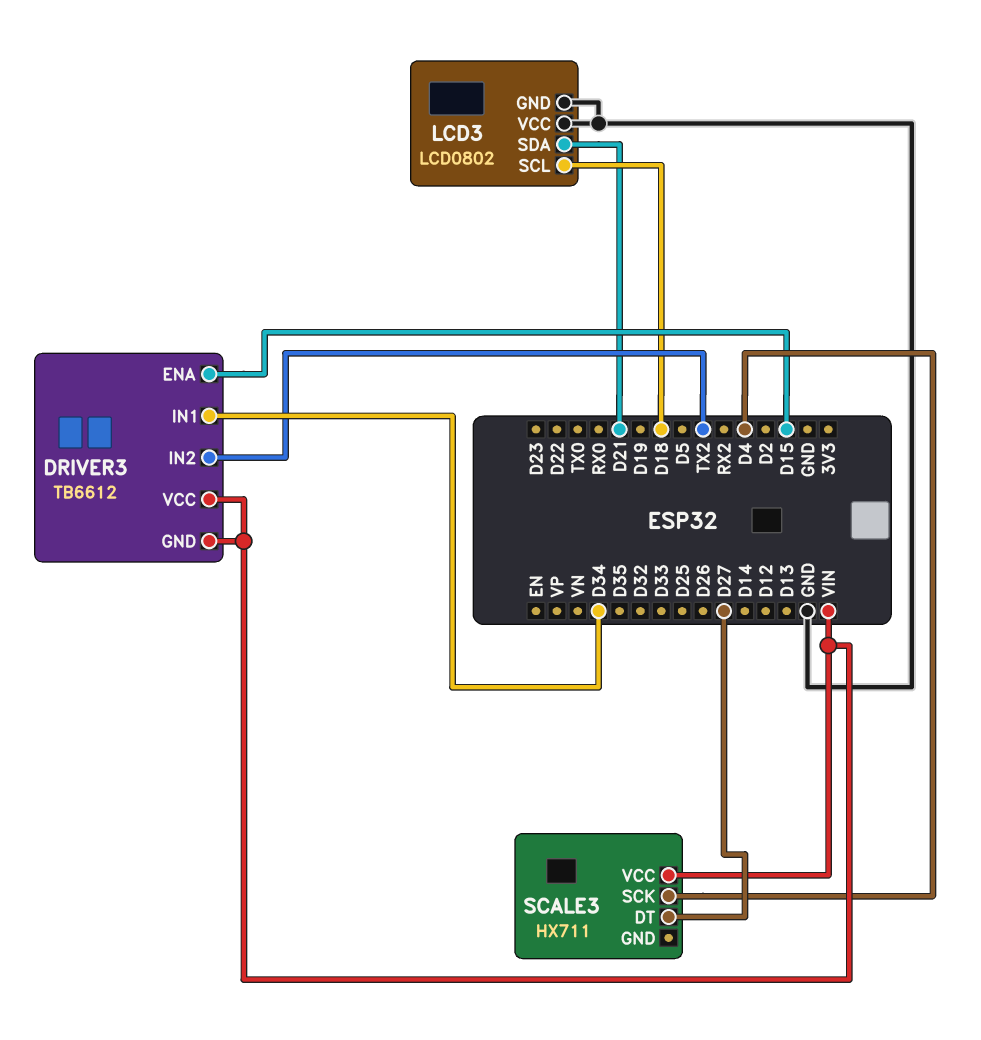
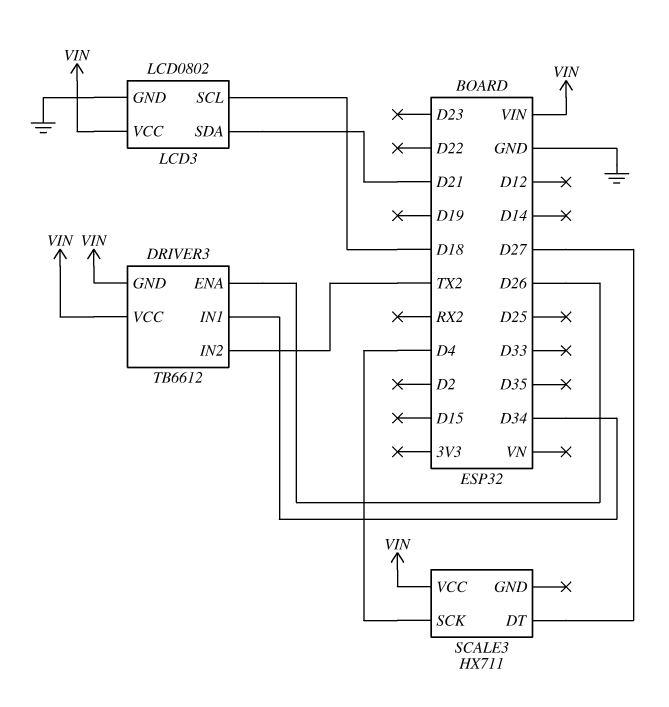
DRIVER3 pin ENA: D15 -> D26
LCD3 pin VCC: GND -> VIN

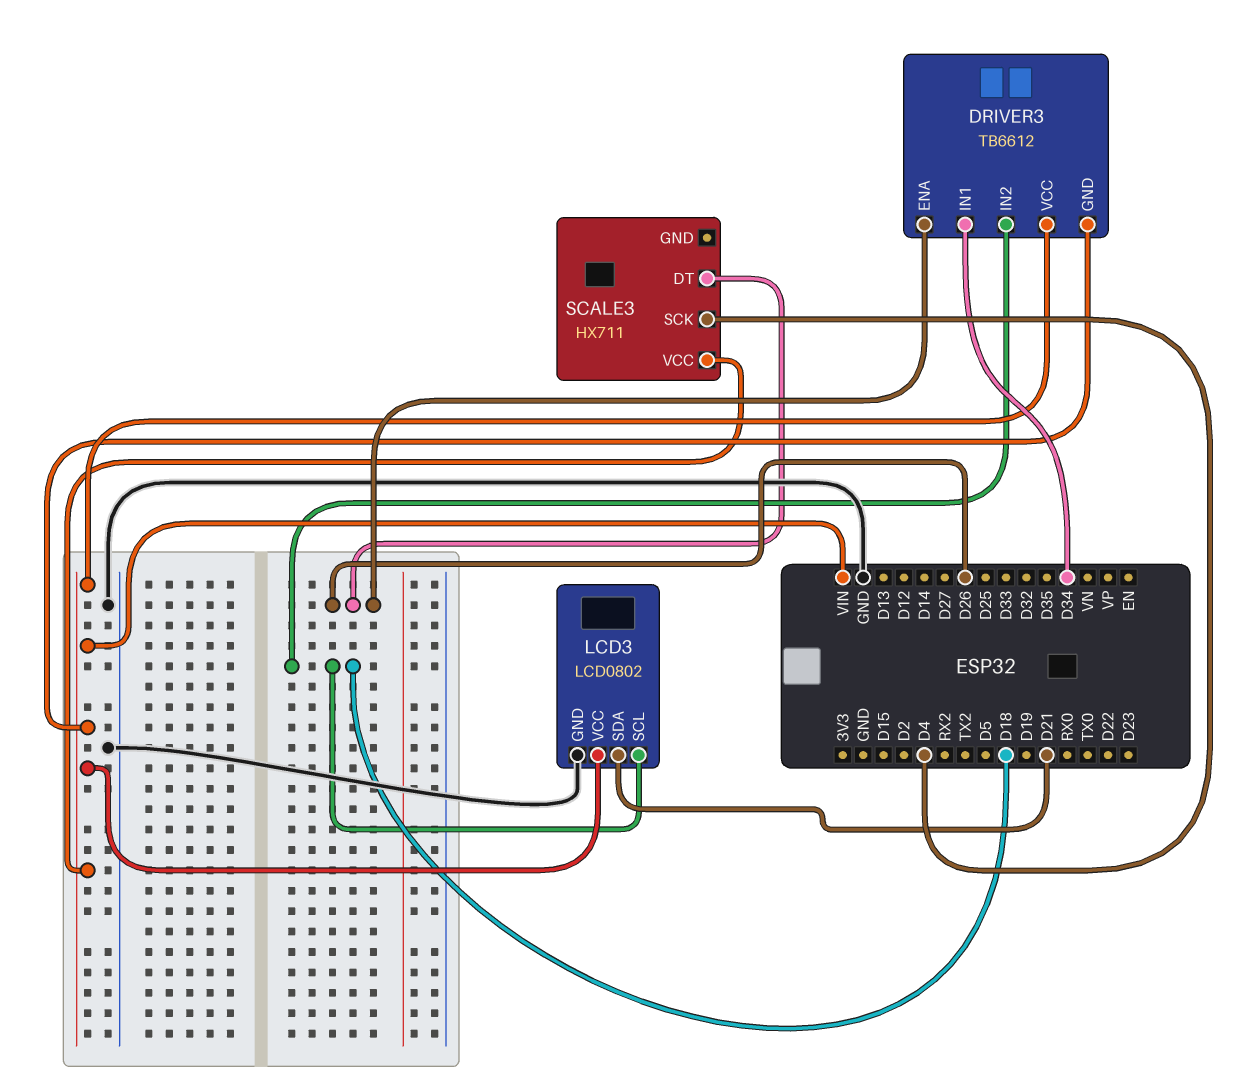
DRIVER3 pin IN2: TX2 -> D18
SCALE3 pin DT: D27 -> D26

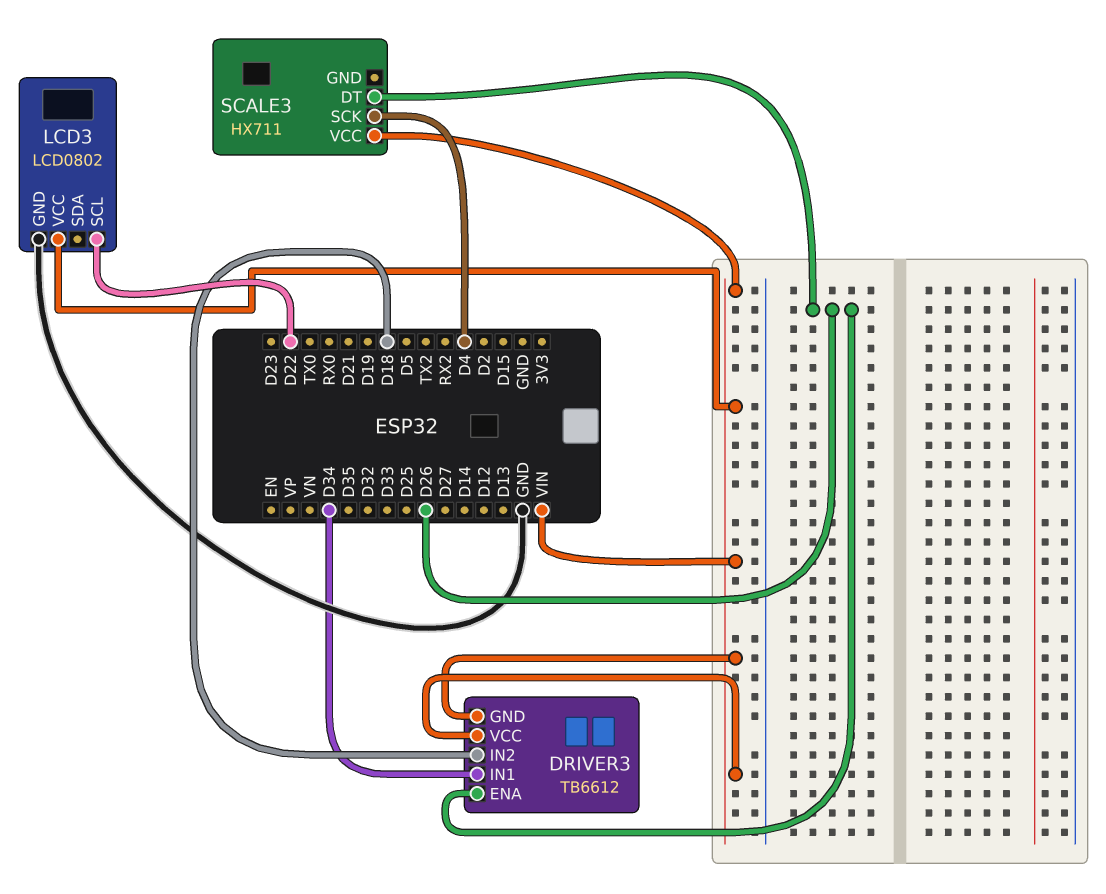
LCD3 pin SCL: D18 -> D22
LCD3 pin SDA: D21 -> none

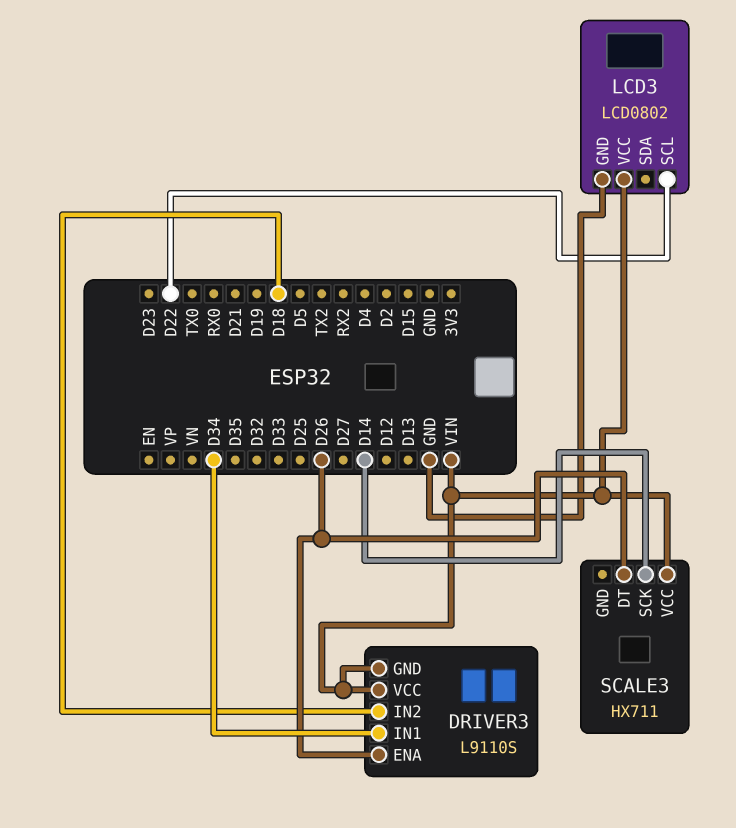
DRIVER3: TB6612 -> L9110S
SCALE3 pin SCK: D4 -> D14

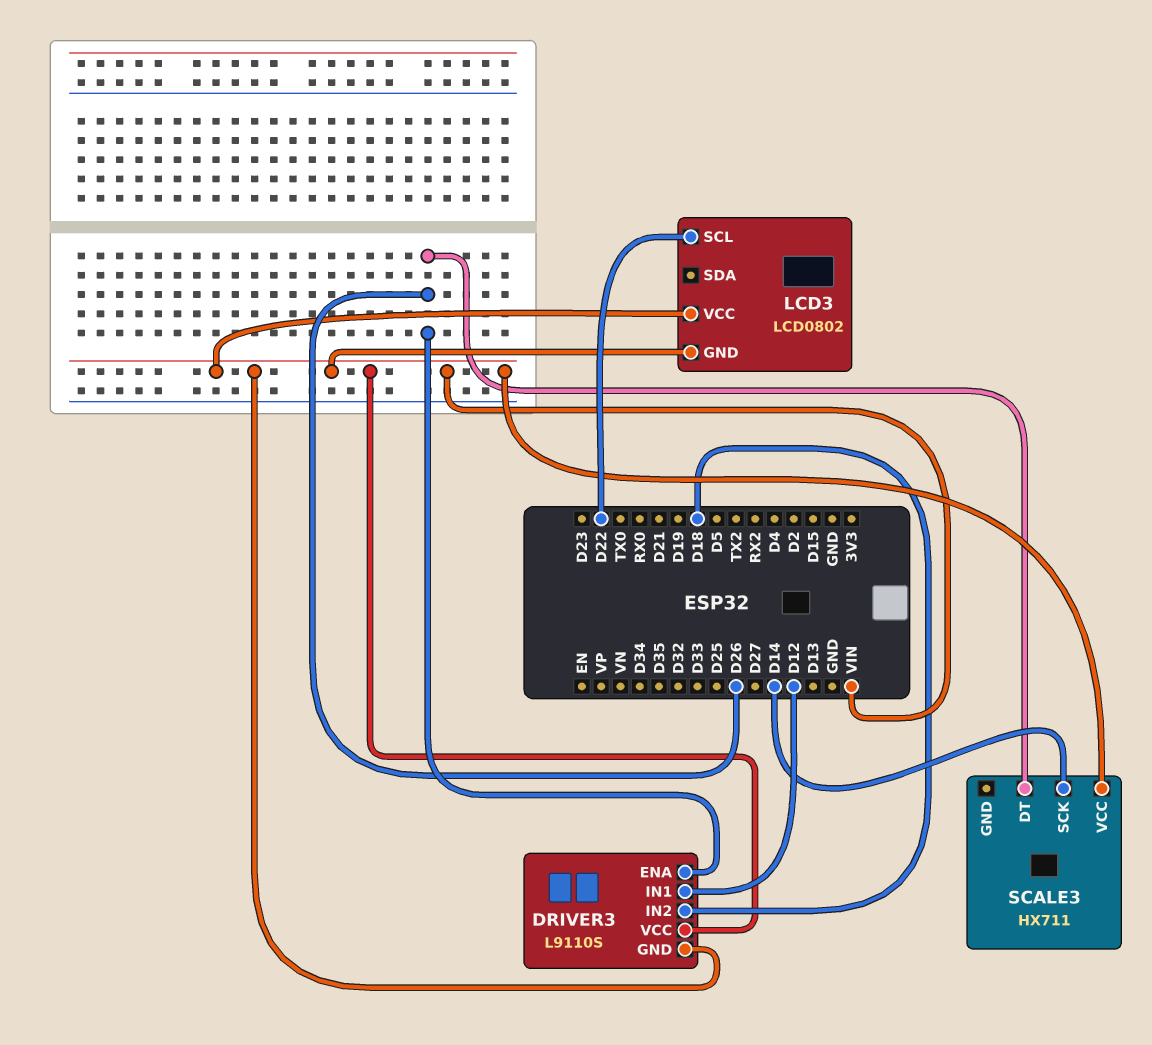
DRIVER3 pin IN1: D34 -> D12
LCD3 pin GND: GND -> VIN

